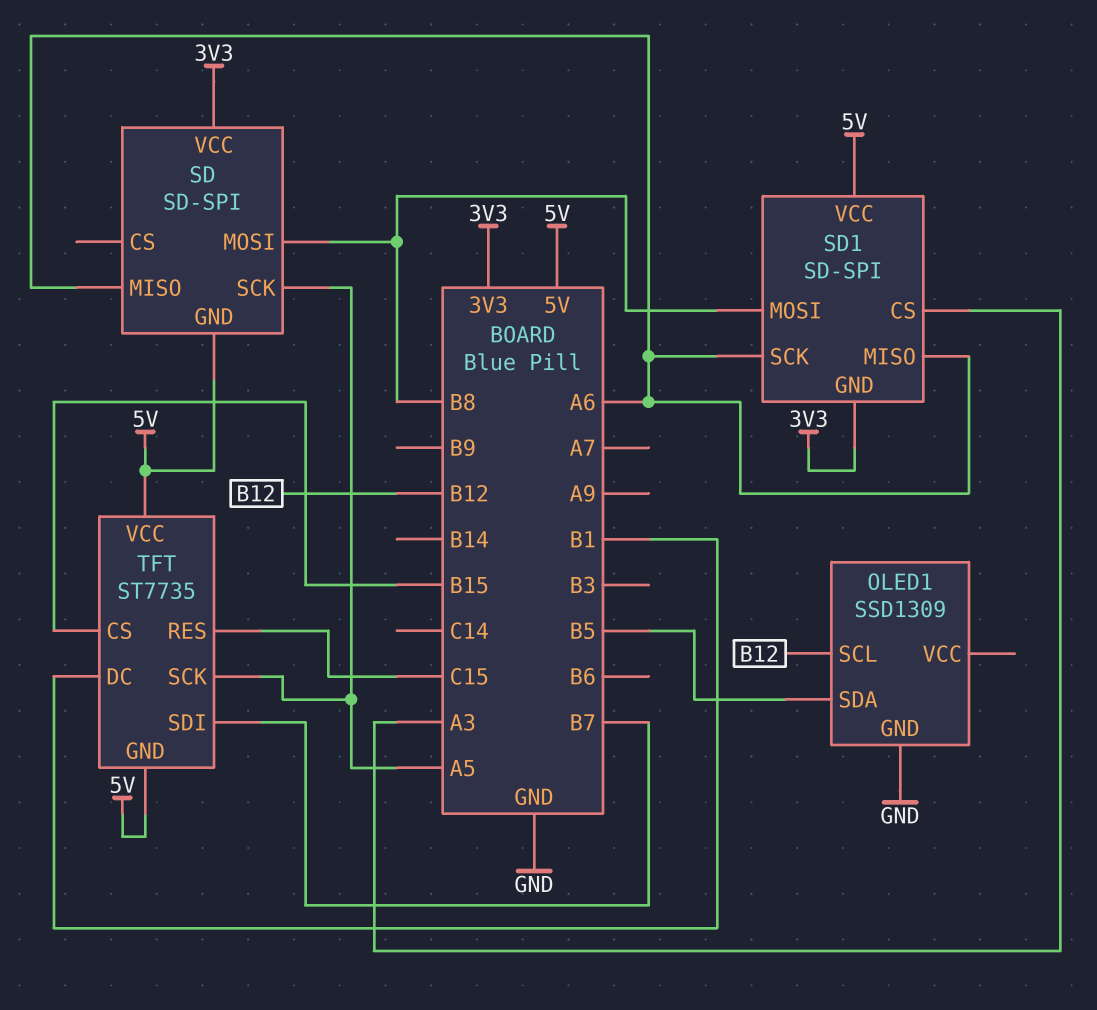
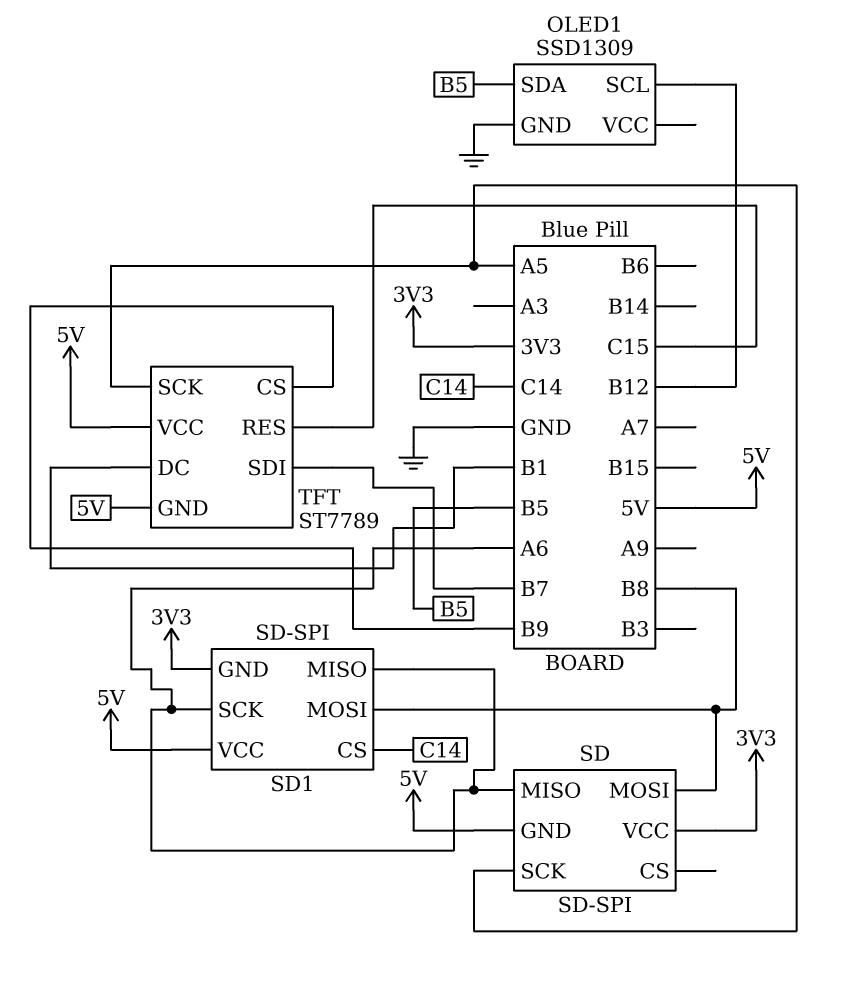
SD1 pin CS: A3 -> C14
TFT: ST7735 -> ST7789
TFT pin CS: B15 -> B9

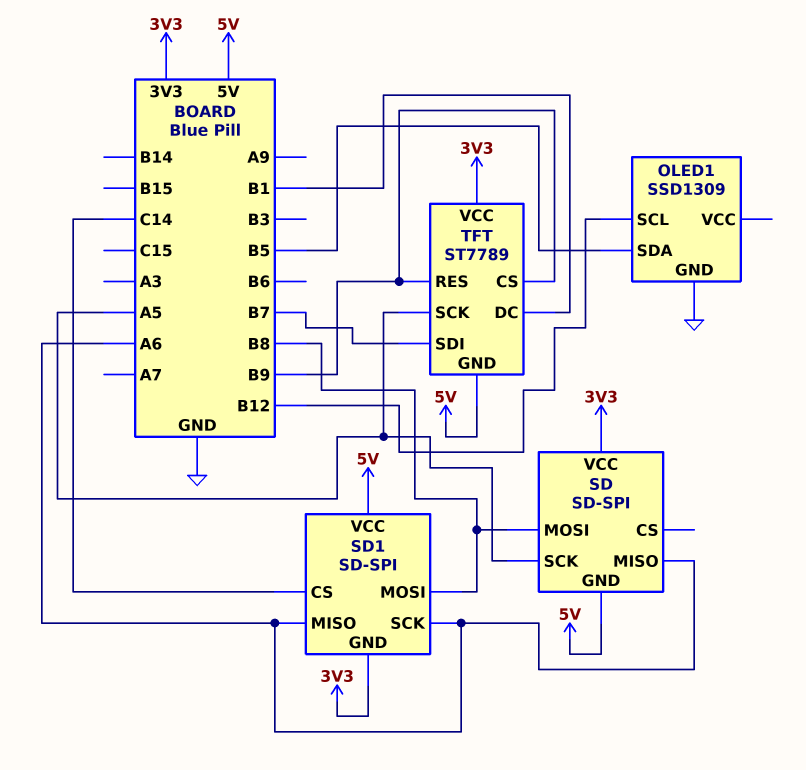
TFT pin RES: C15 -> B9
TFT pin VCC: 5V -> 3V3

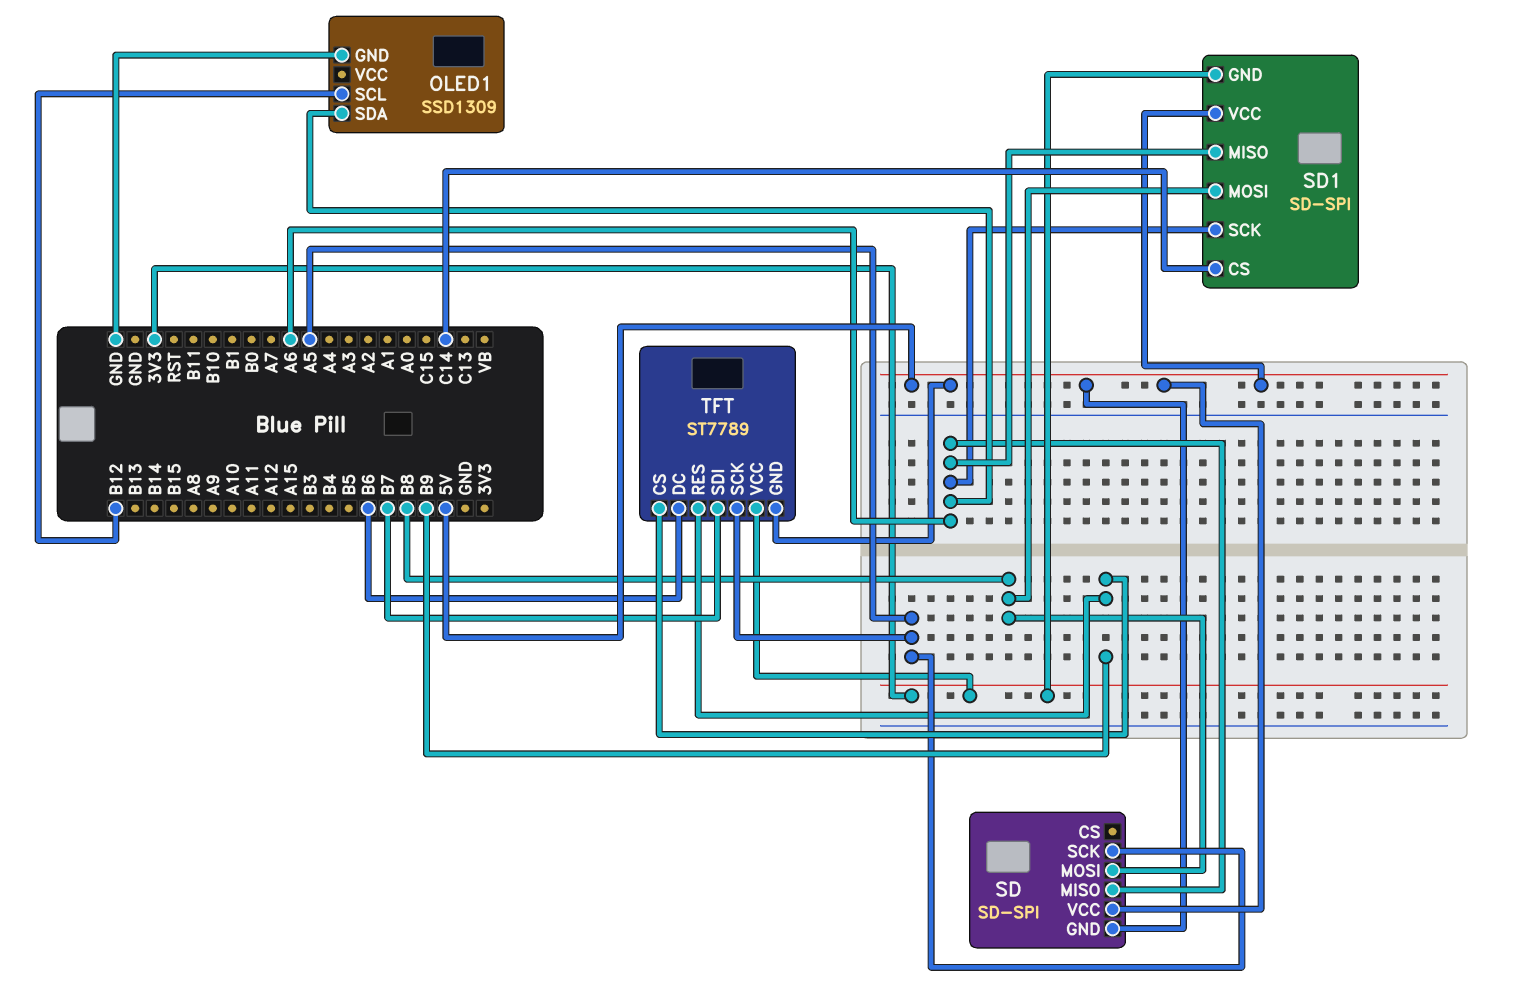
OLED1 pin SDA: B5 -> A6
SD pin VCC: 3V3 -> 5V
TFT pin DC: B1 -> B6

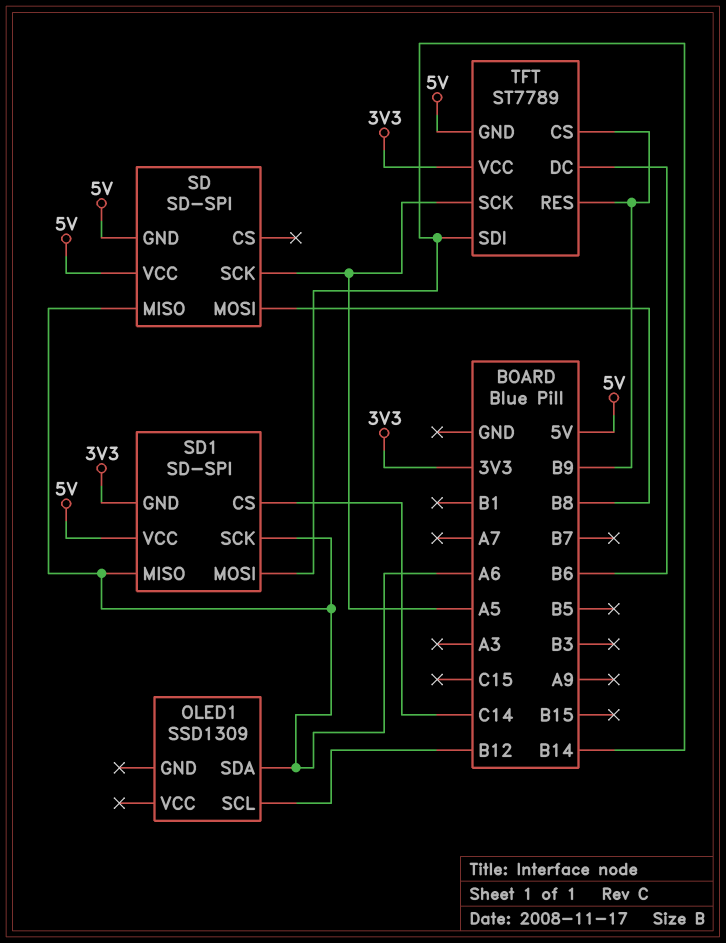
OLED1 pin GND: GND -> none
SD1 pin MOSI: B8 -> B14
TFT pin SDI: B7 -> B14

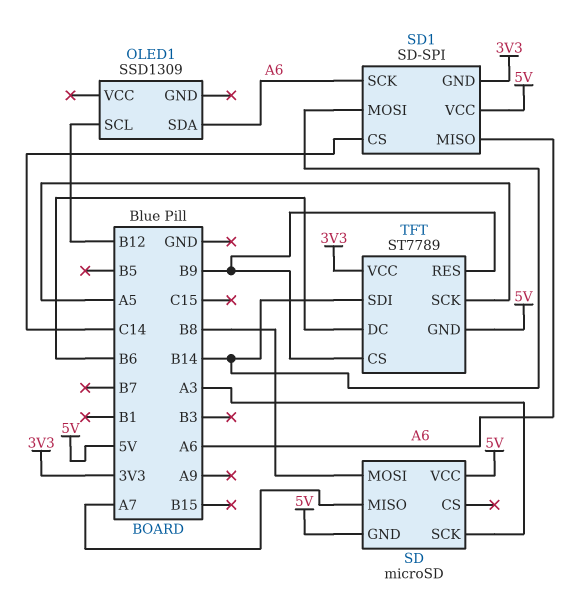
SD: SD-SPI -> microSD
SD pin MISO: A6 -> A7
SD pin SCK: A5 -> A3

